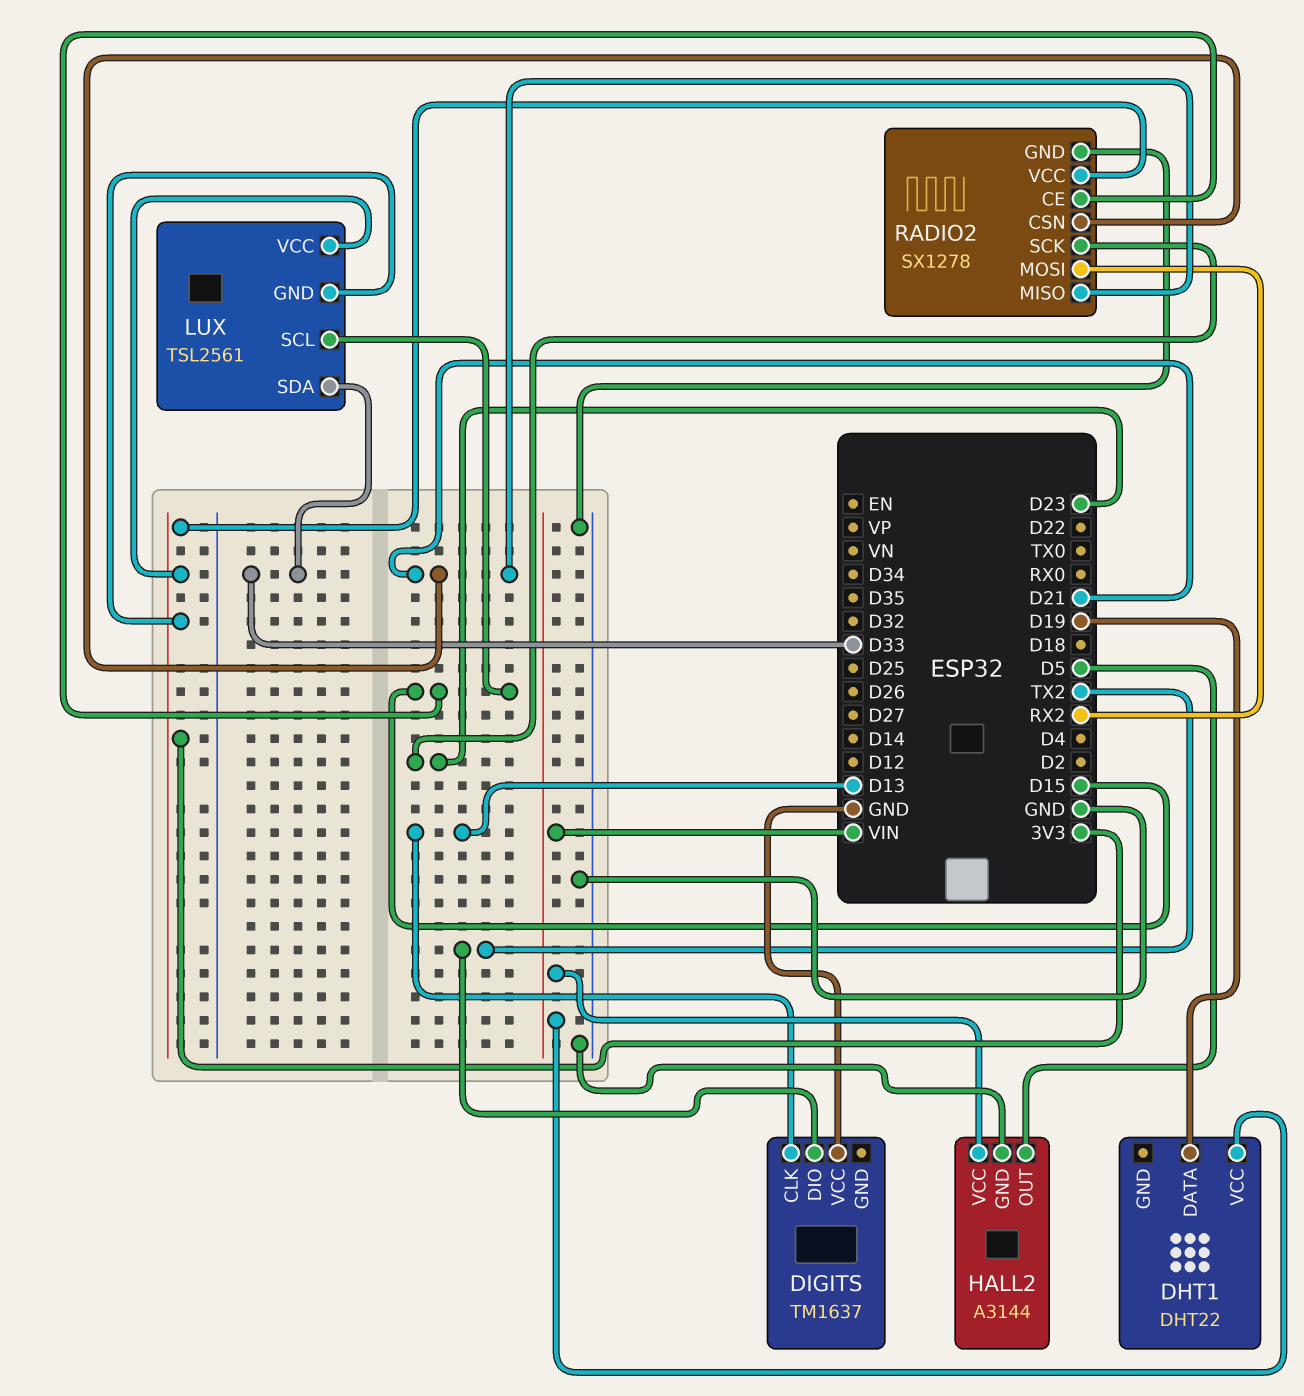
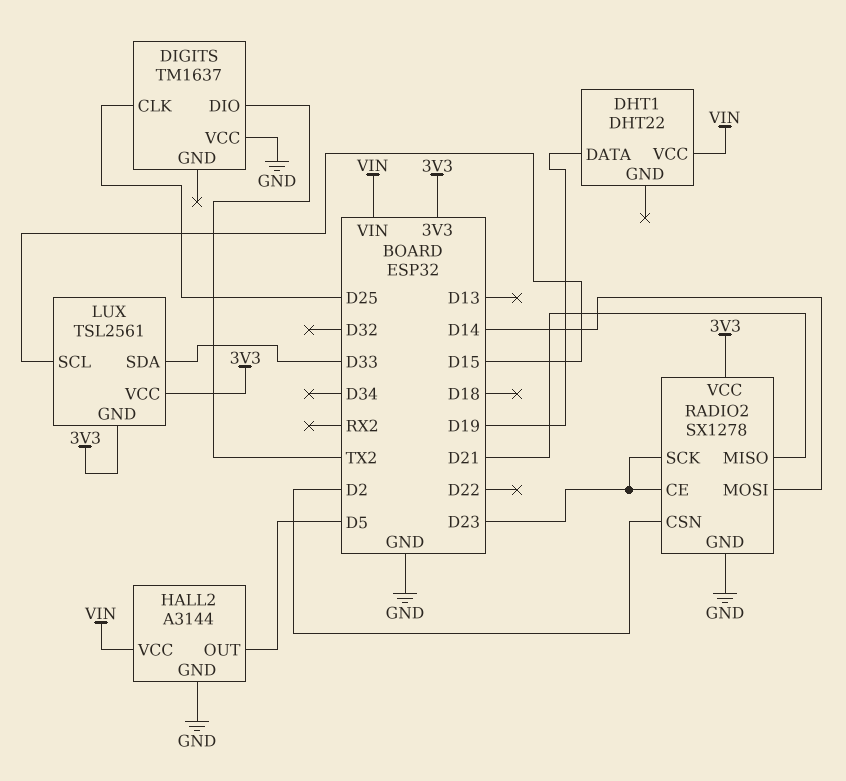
DIGITS pin CLK: D13 -> D25
RADIO2 pin CE: D15 -> D23
RADIO2 pin CSN: D21 -> D2
RADIO2 pin MOSI: RX2 -> D14

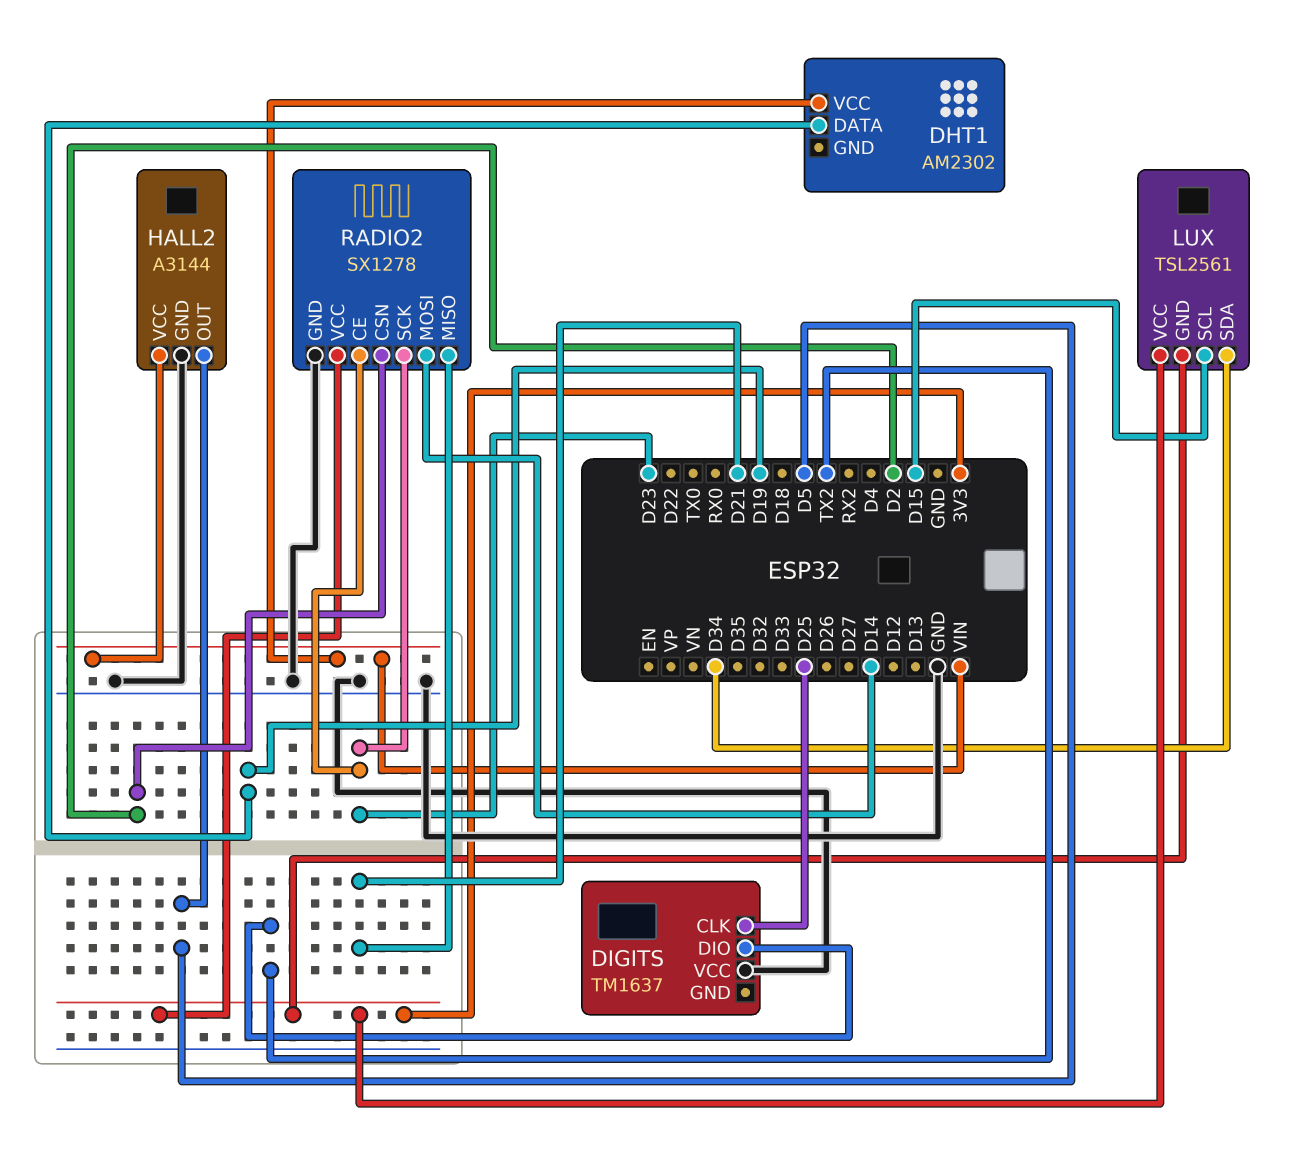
DHT1: DHT22 -> AM2302
LUX pin SDA: D33 -> D34

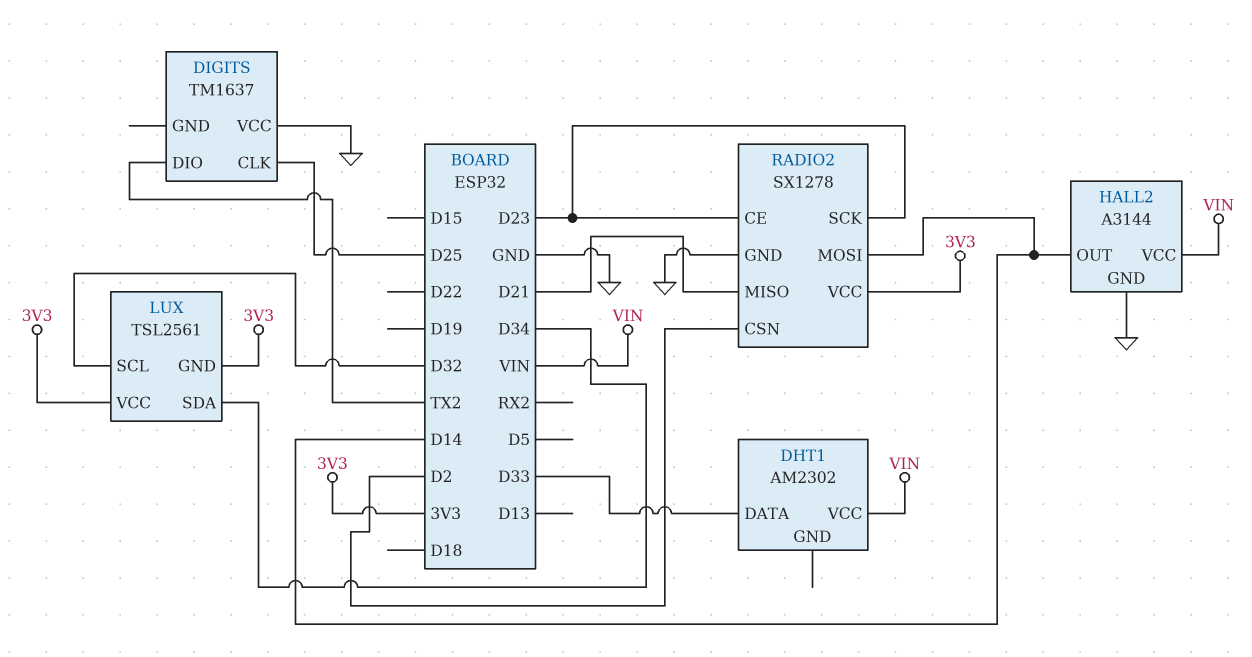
DHT1 pin DATA: D19 -> D33
HALL2 pin OUT: D5 -> D14
LUX pin SCL: D15 -> D32

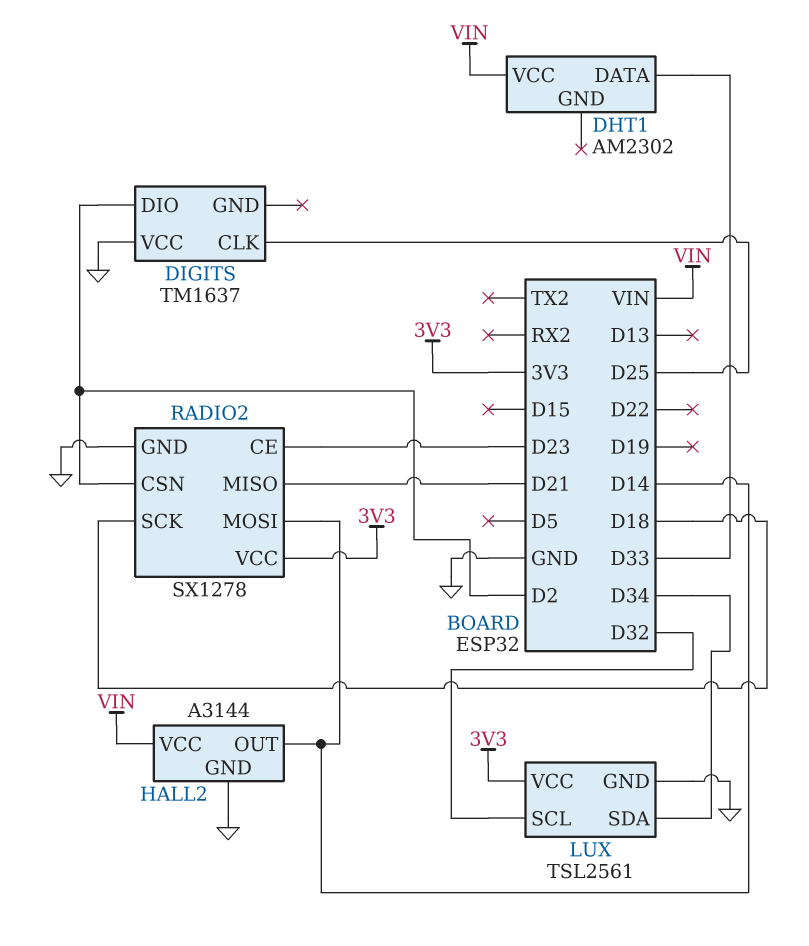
DIGITS pin DIO: TX2 -> D2
LUX pin GND: 3V3 -> GND
RADIO2 pin SCK: D23 -> D18

